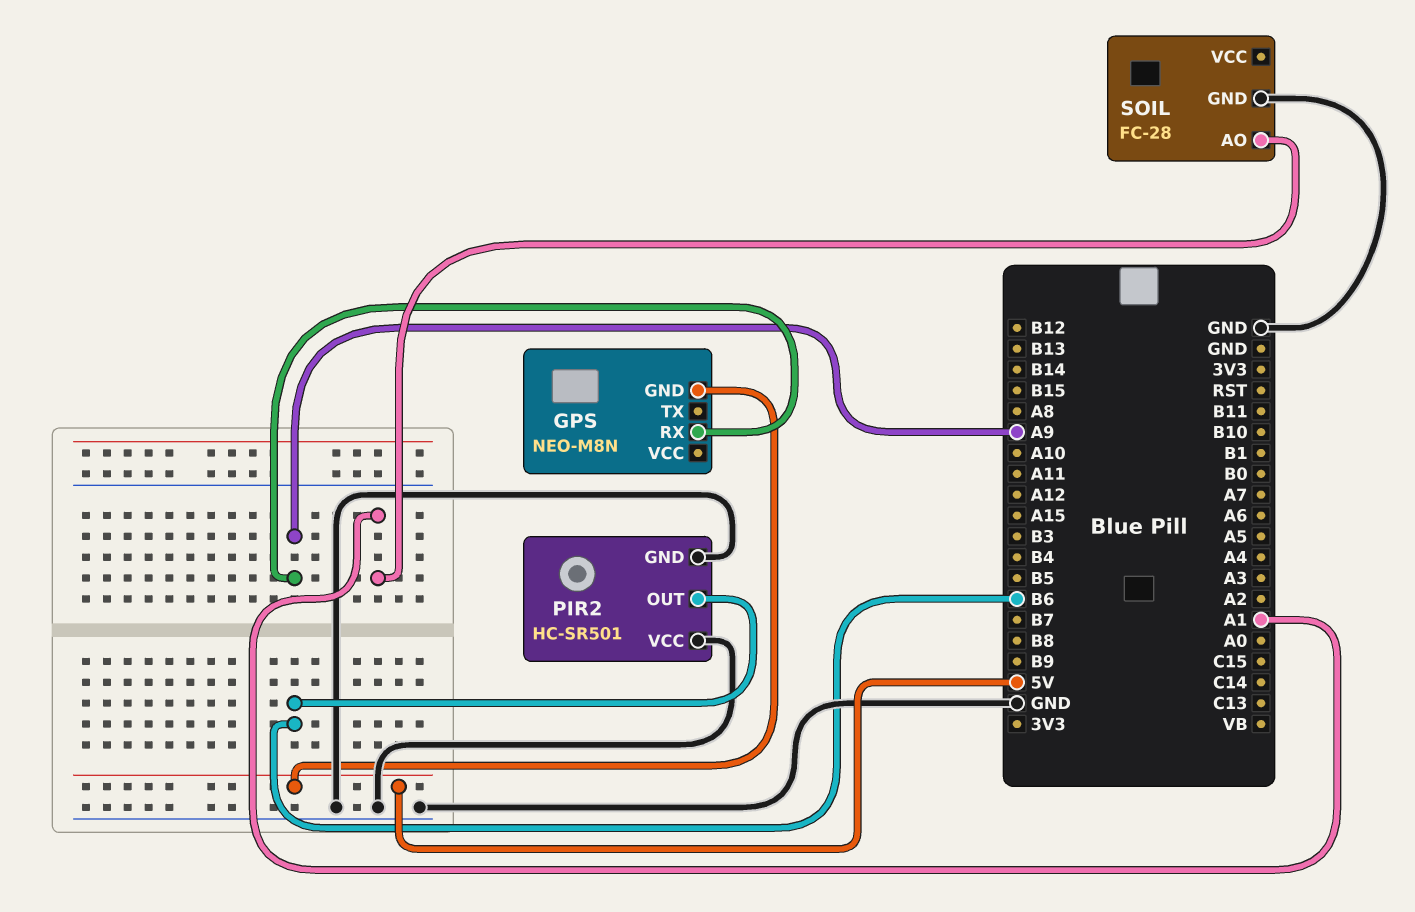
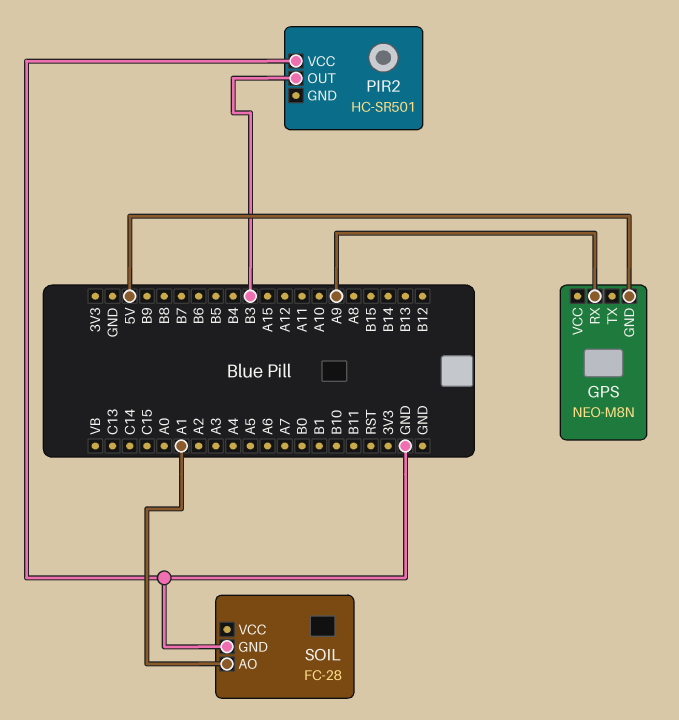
PIR2 pin GND: GND -> none
PIR2 pin OUT: B6 -> B3

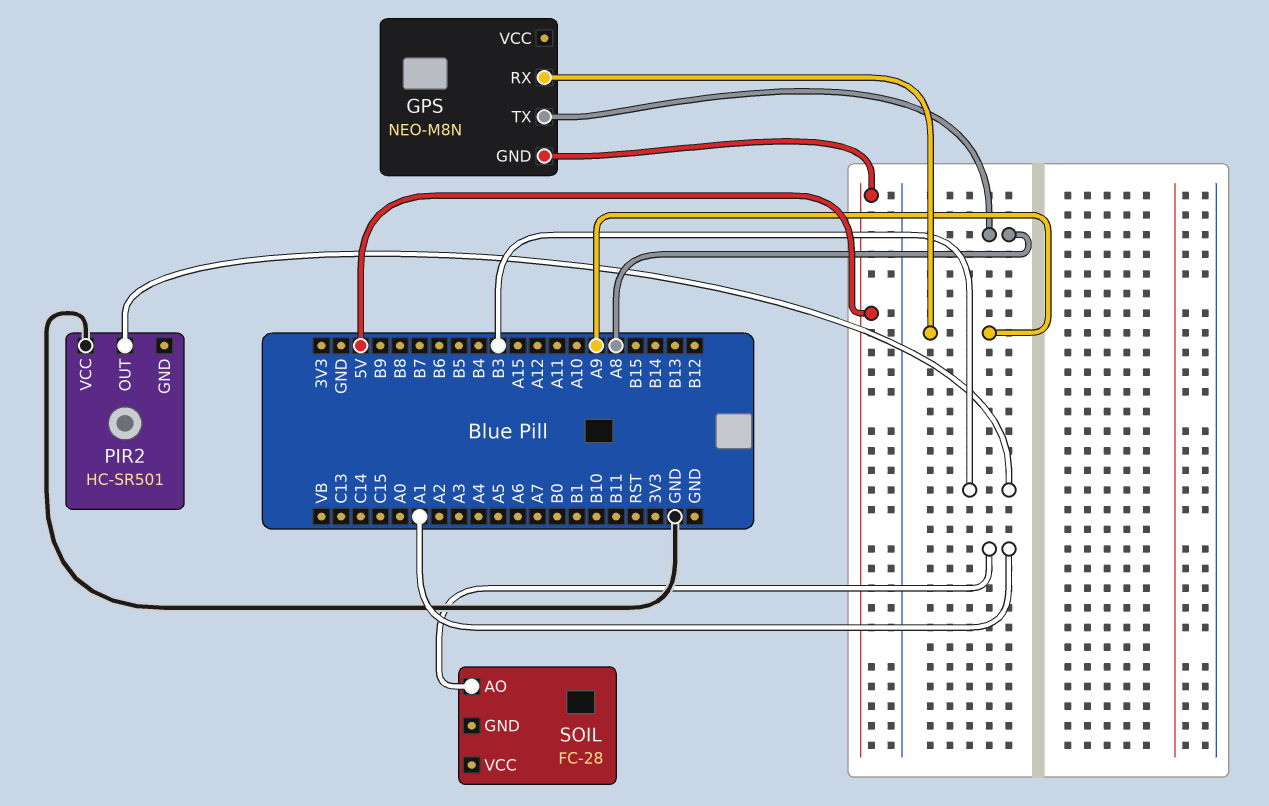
GPS pin TX: none -> A8
SOIL pin GND: GND -> none

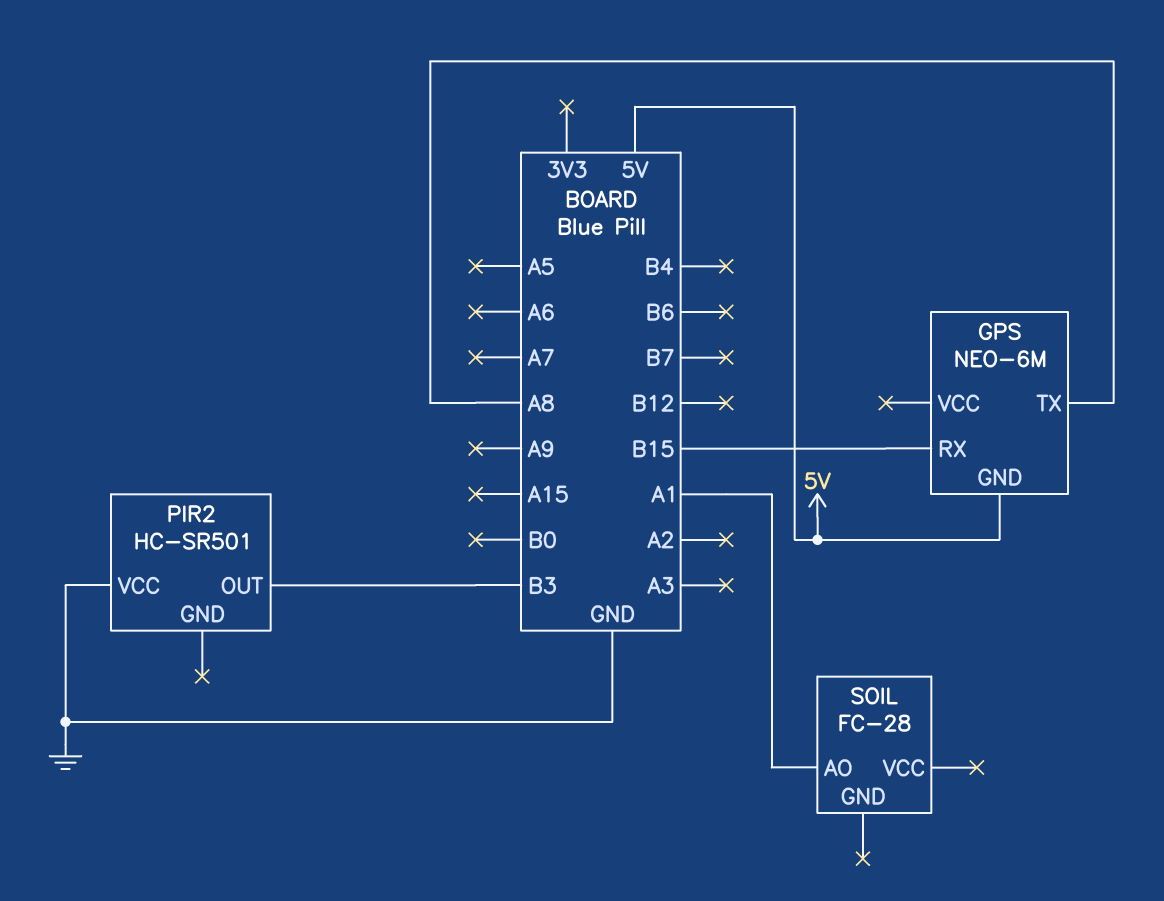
GPS: NEO-M8N -> NEO-6M
GPS pin RX: A9 -> B15

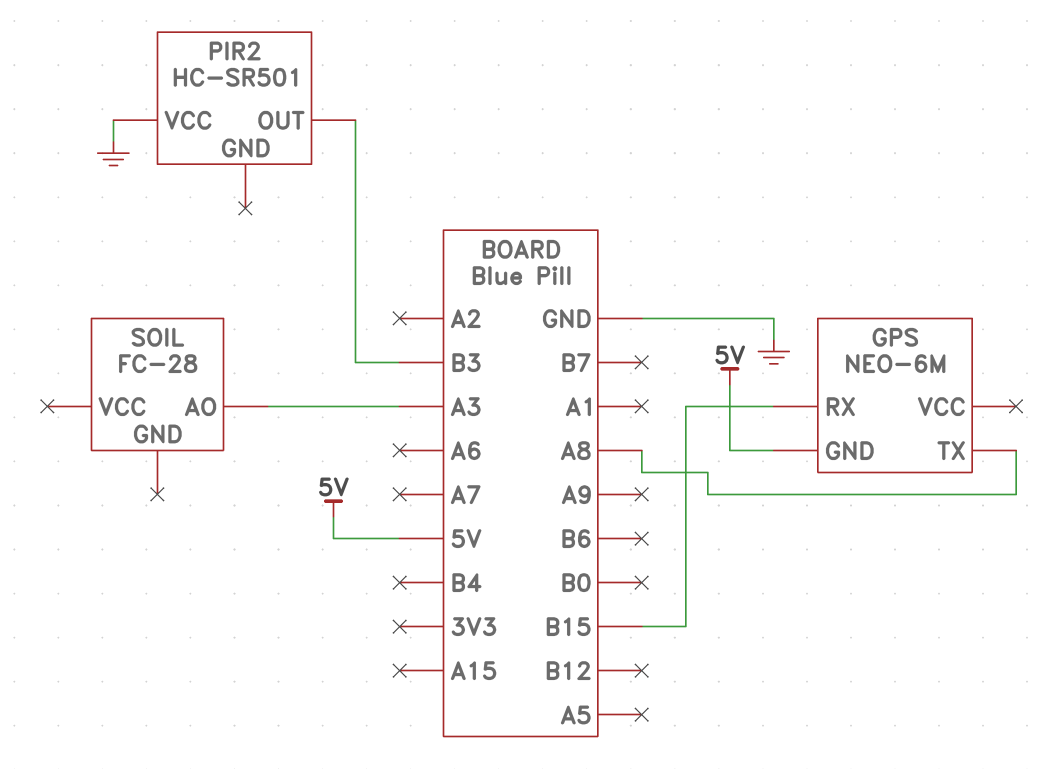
SOIL pin AO: A1 -> A3

